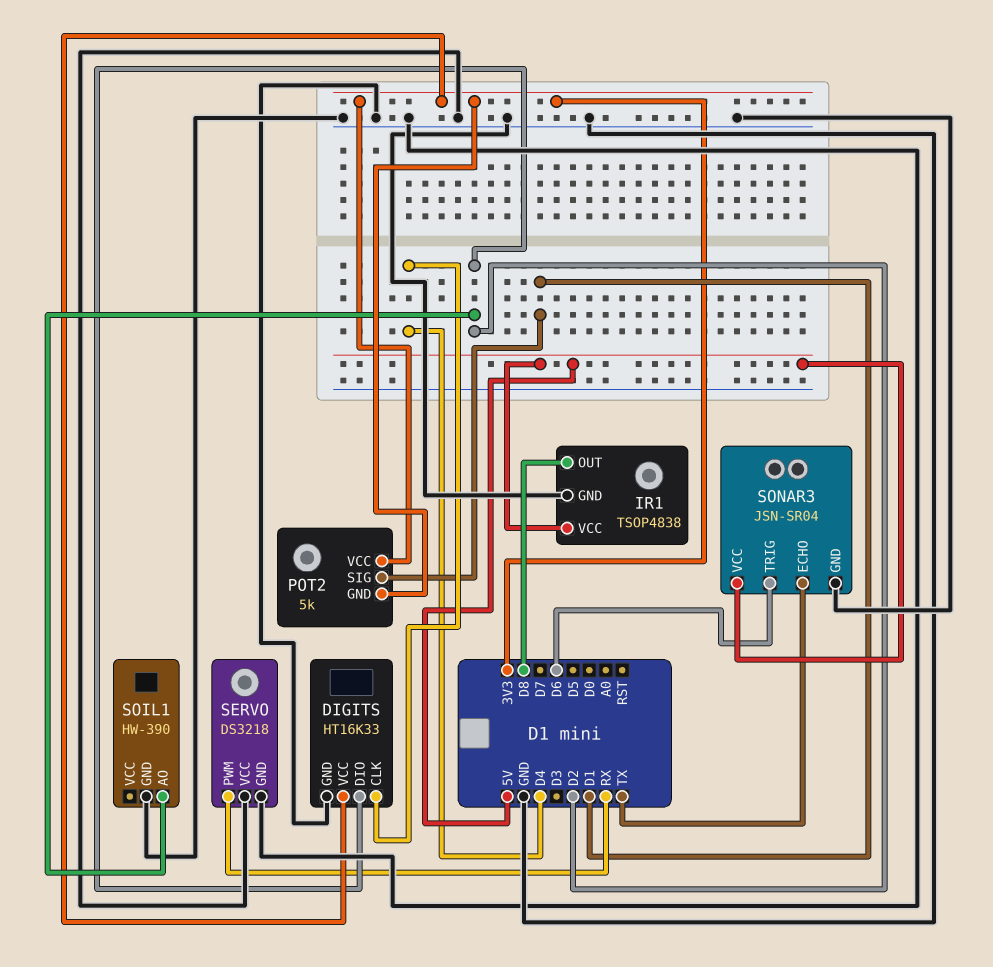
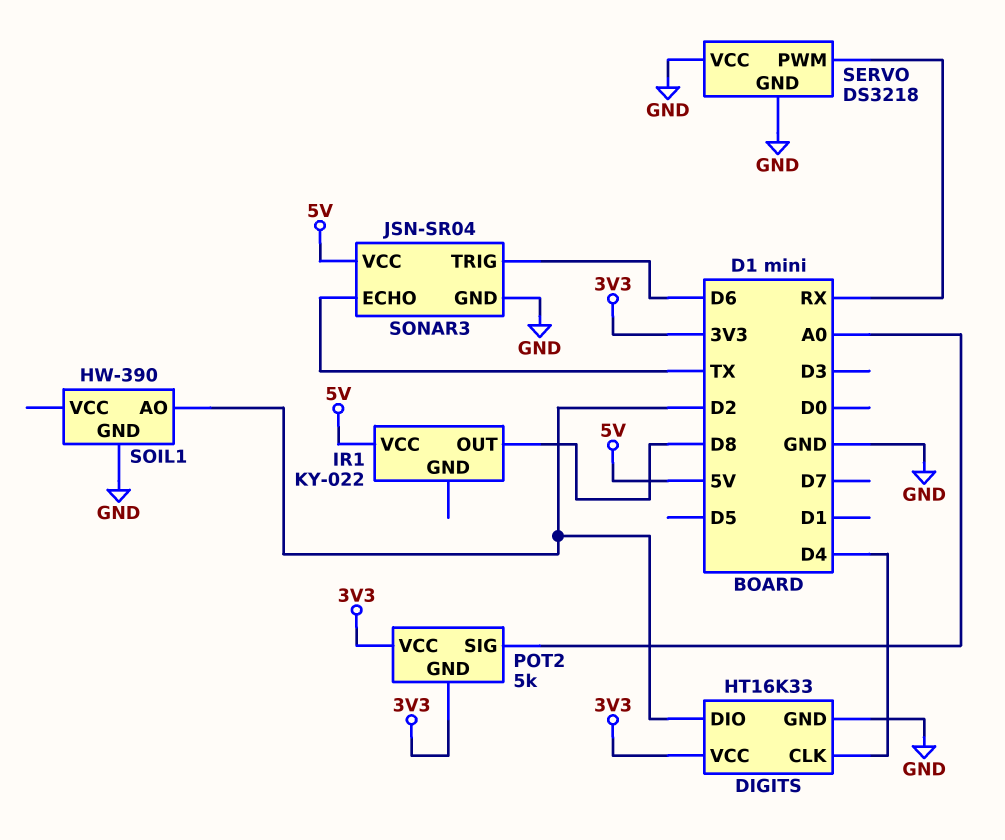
IR1: TSOP4838 -> KY-022
IR1 pin GND: GND -> none
POT2 pin SIG: D1 -> A0

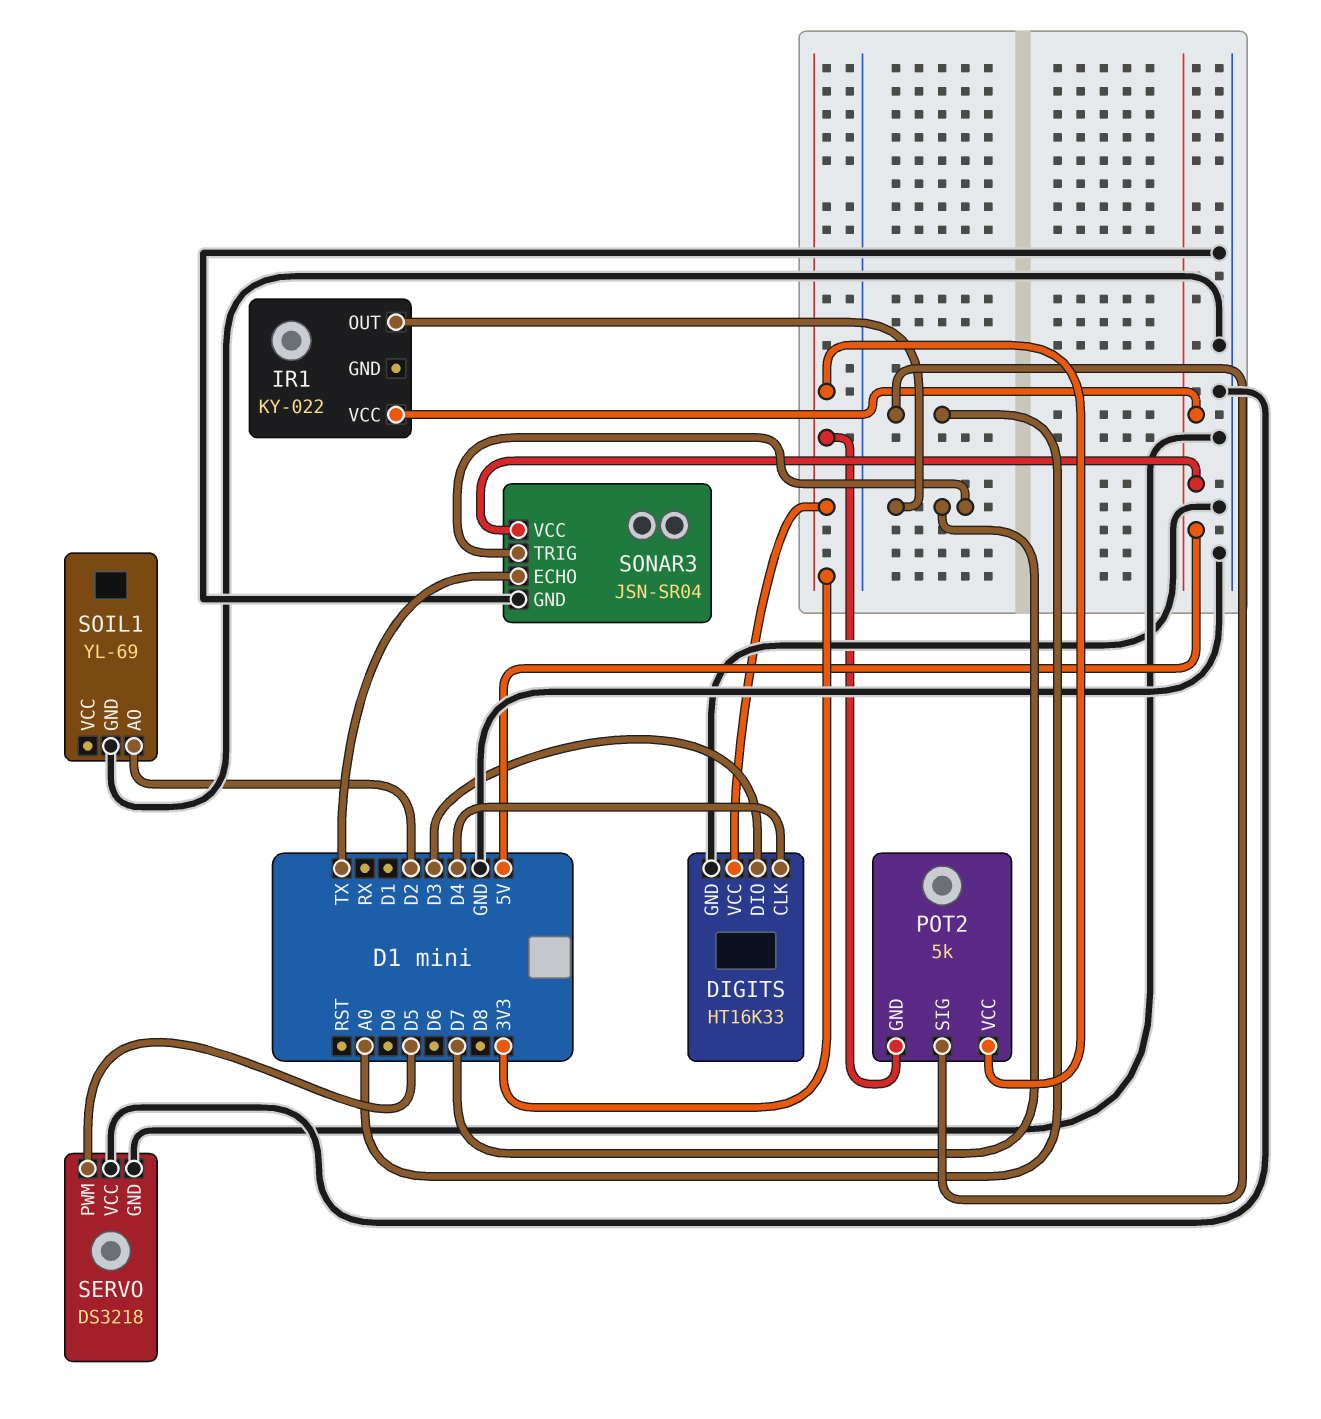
DIGITS pin DIO: D2 -> D3
IR1 pin OUT: D8 -> D7
SERVO pin PWM: RX -> D5
SOIL1: HW-390 -> YL-69
SONAR3 pin TRIG: D6 -> D7

